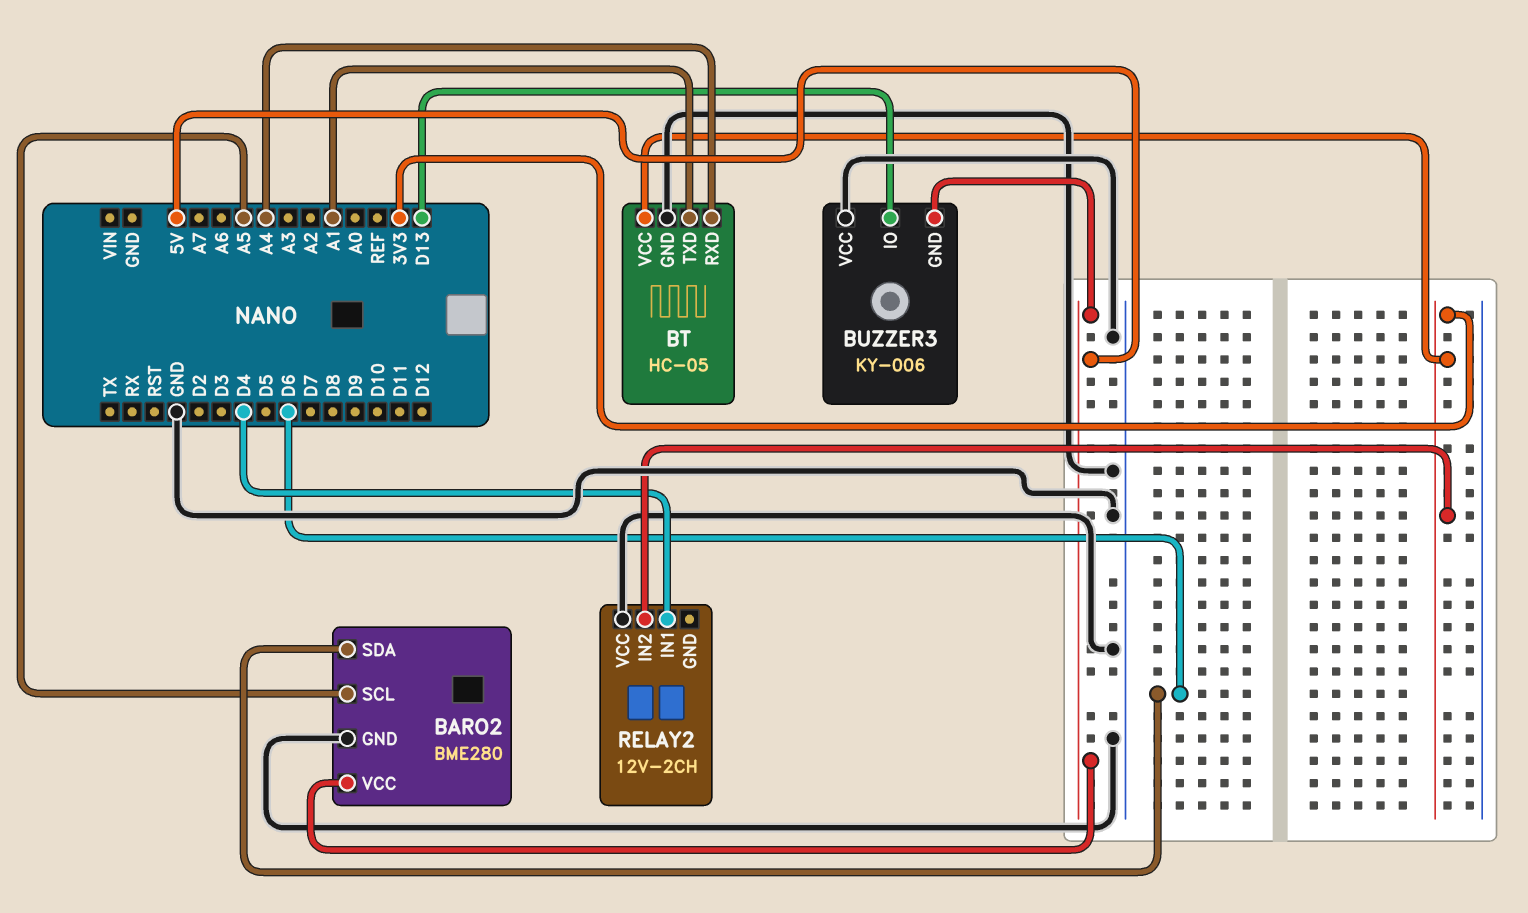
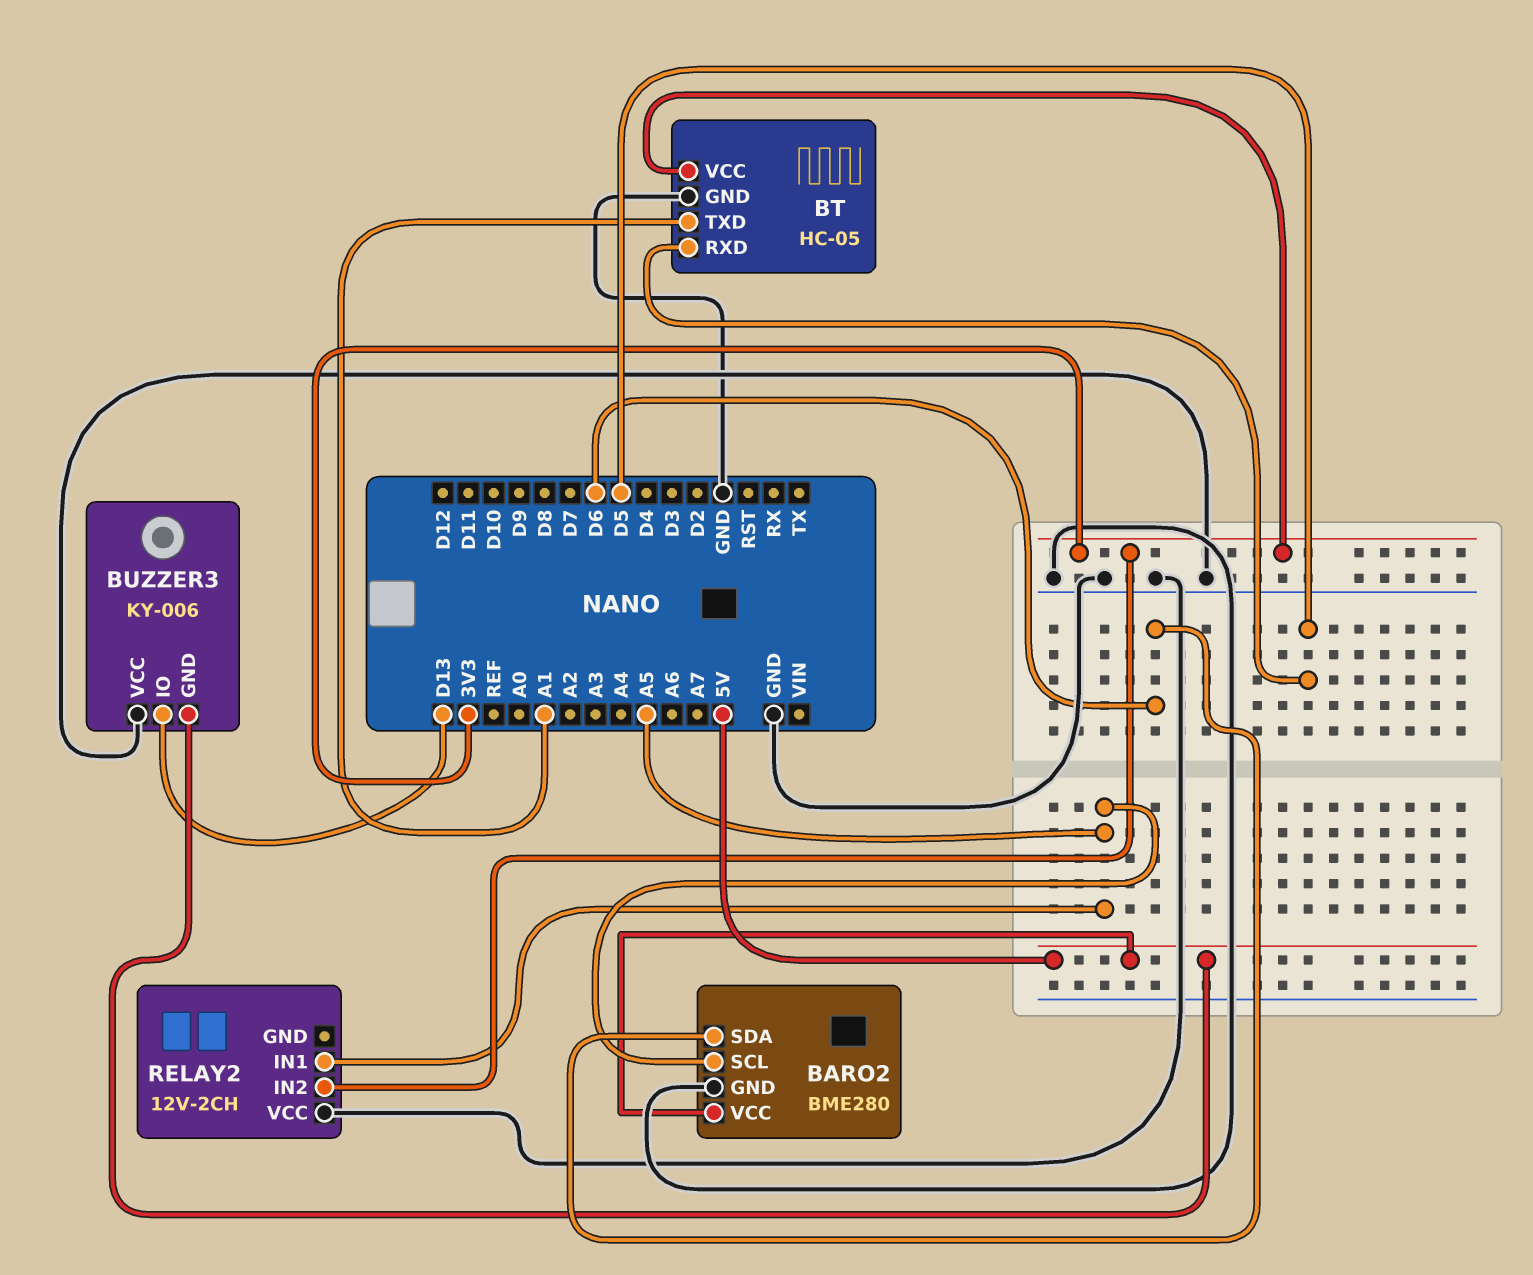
BT pin RXD: A4 -> D5
RELAY2 pin IN1: D4 -> A5

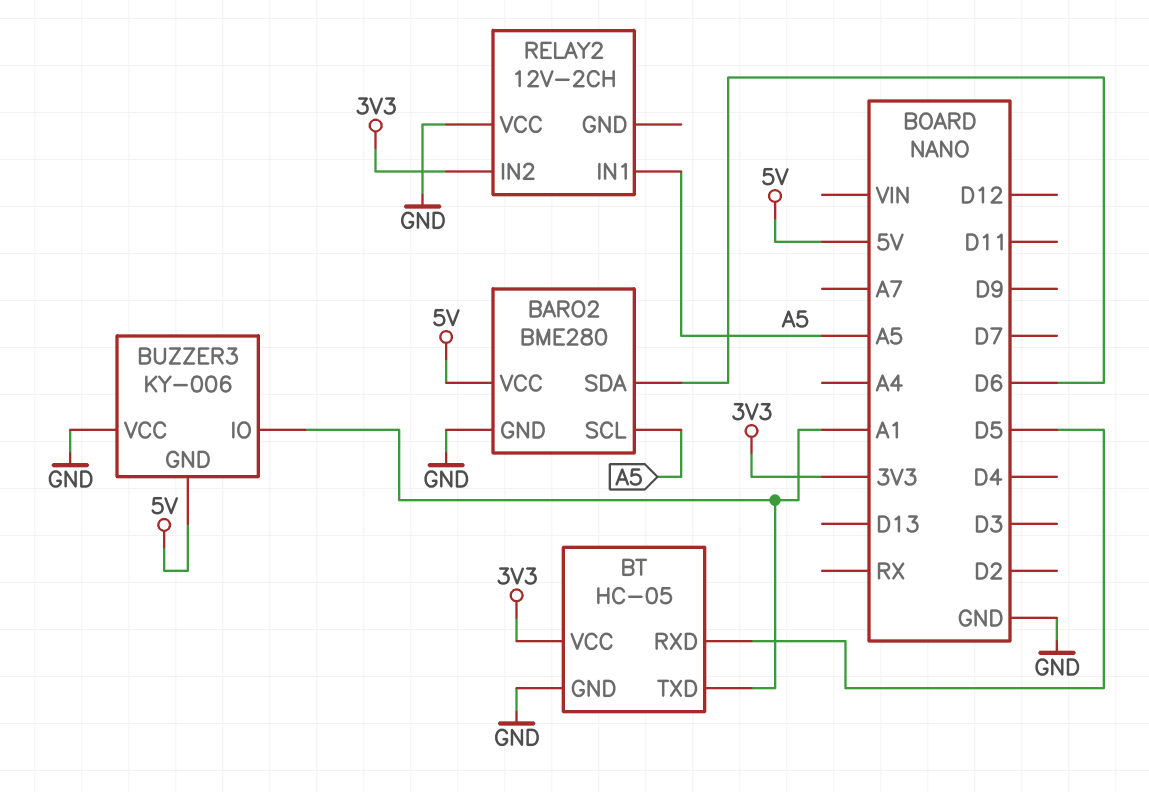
BUZZER3 pin IO: D13 -> A1

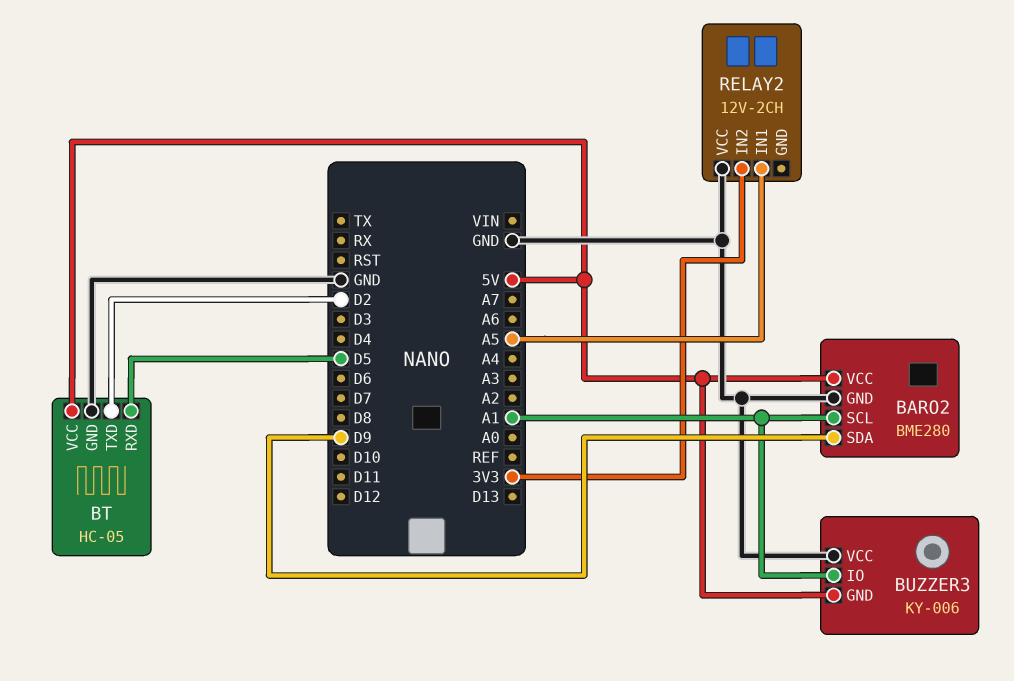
BARO2 pin SCL: A5 -> A1
BARO2 pin SDA: D6 -> D9
BT pin TXD: A1 -> D2
BT pin VCC: 3V3 -> 5V

